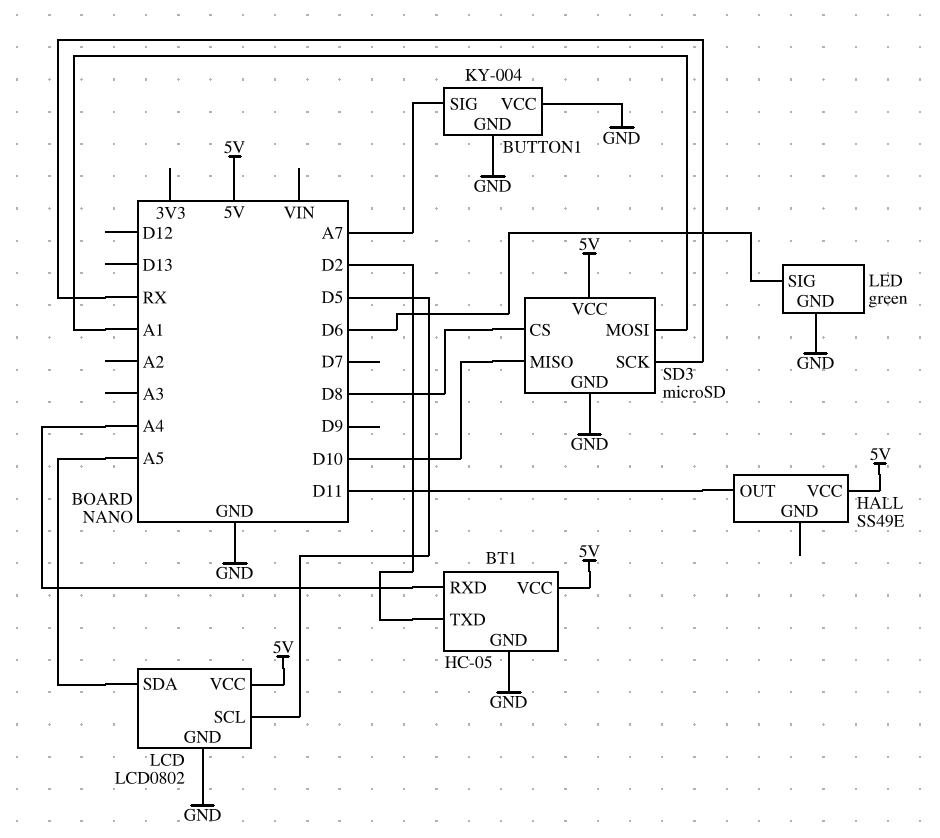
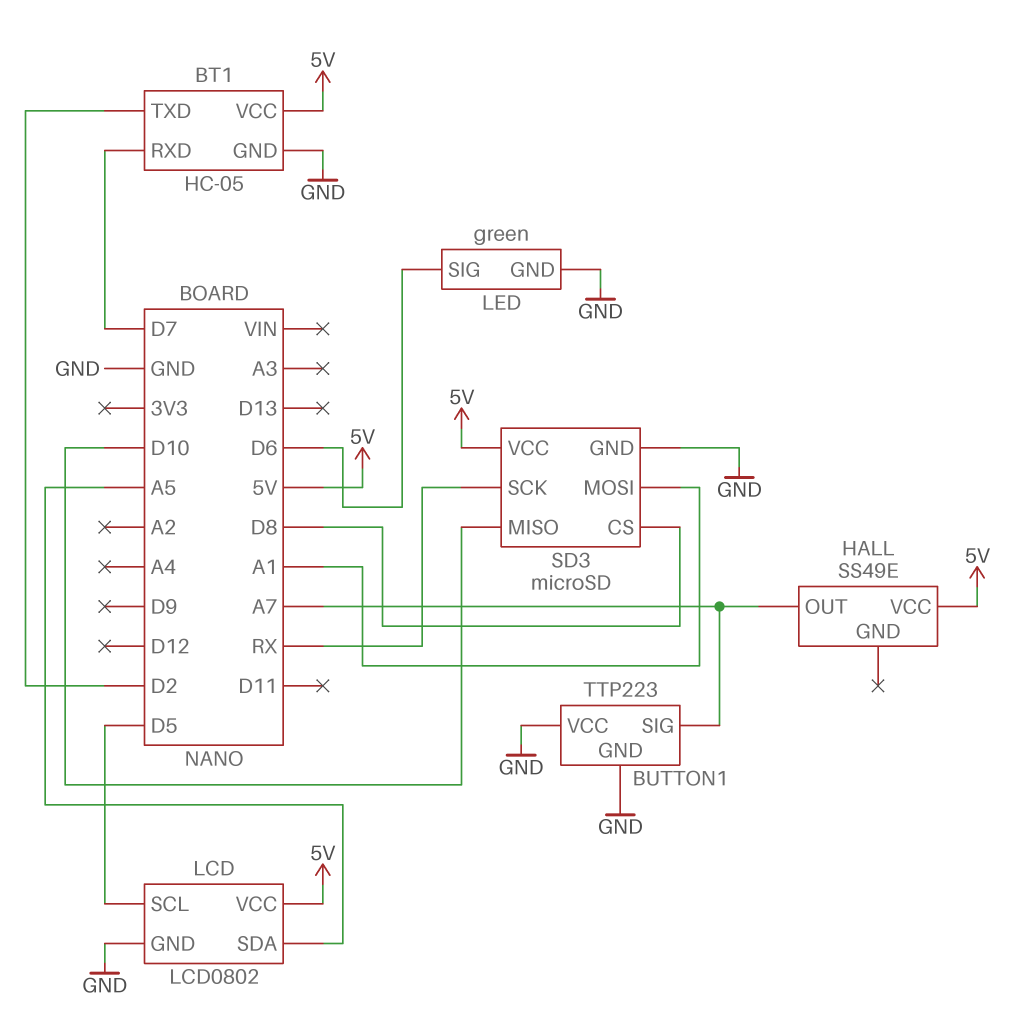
BT1 pin RXD: A4 -> D7
BUTTON1: KY-004 -> TTP223
HALL pin OUT: D11 -> A7

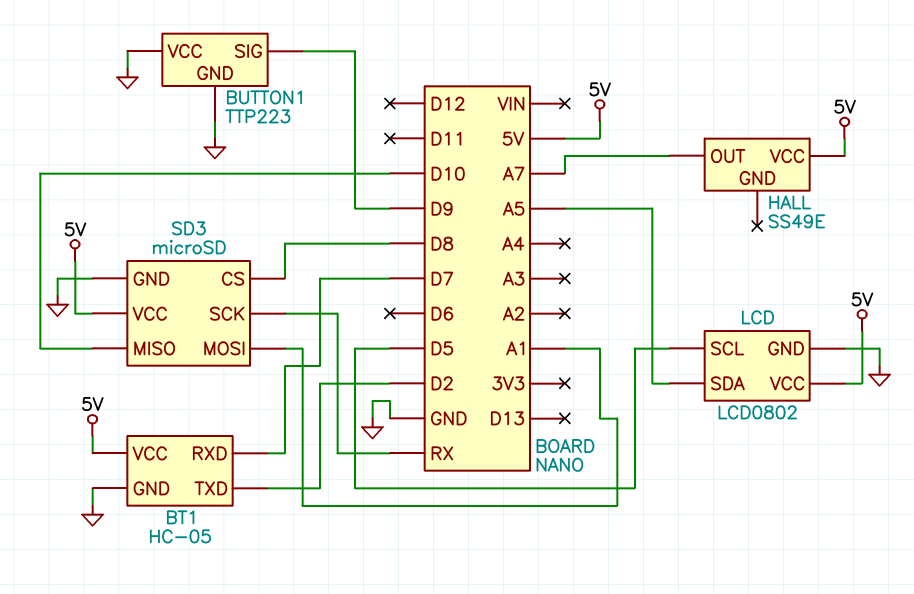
BUTTON1 pin SIG: A7 -> D9
LED: green -> none
LED pin GND: GND -> none
LED pin SIG: D6 -> none

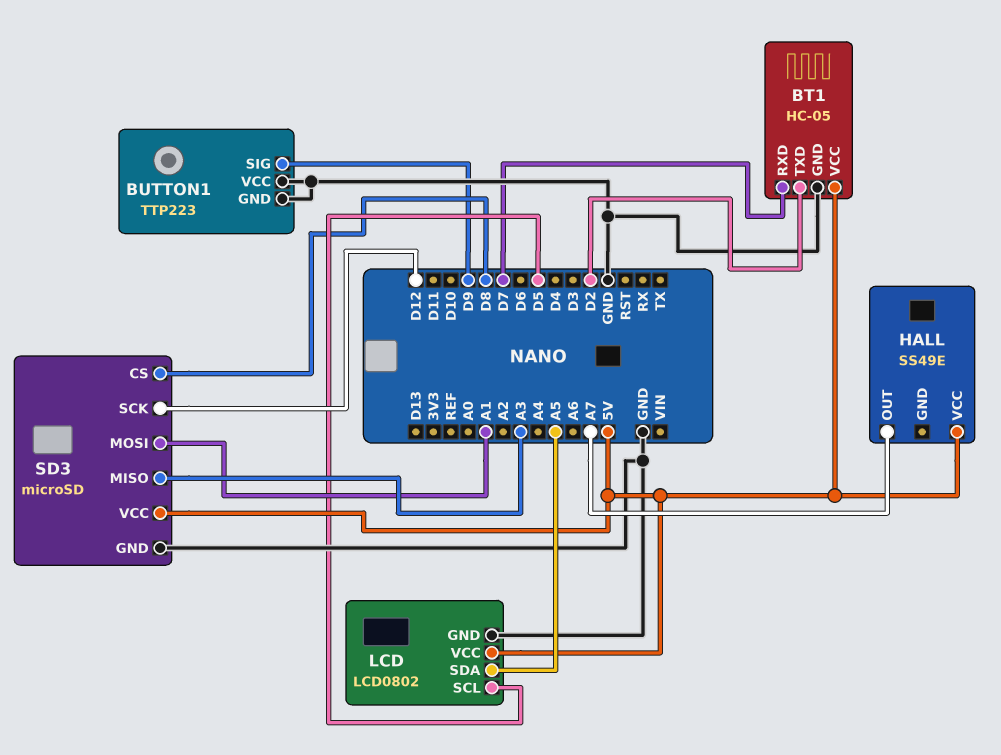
SD3 pin MISO: D10 -> A3
SD3 pin SCK: RX -> D12

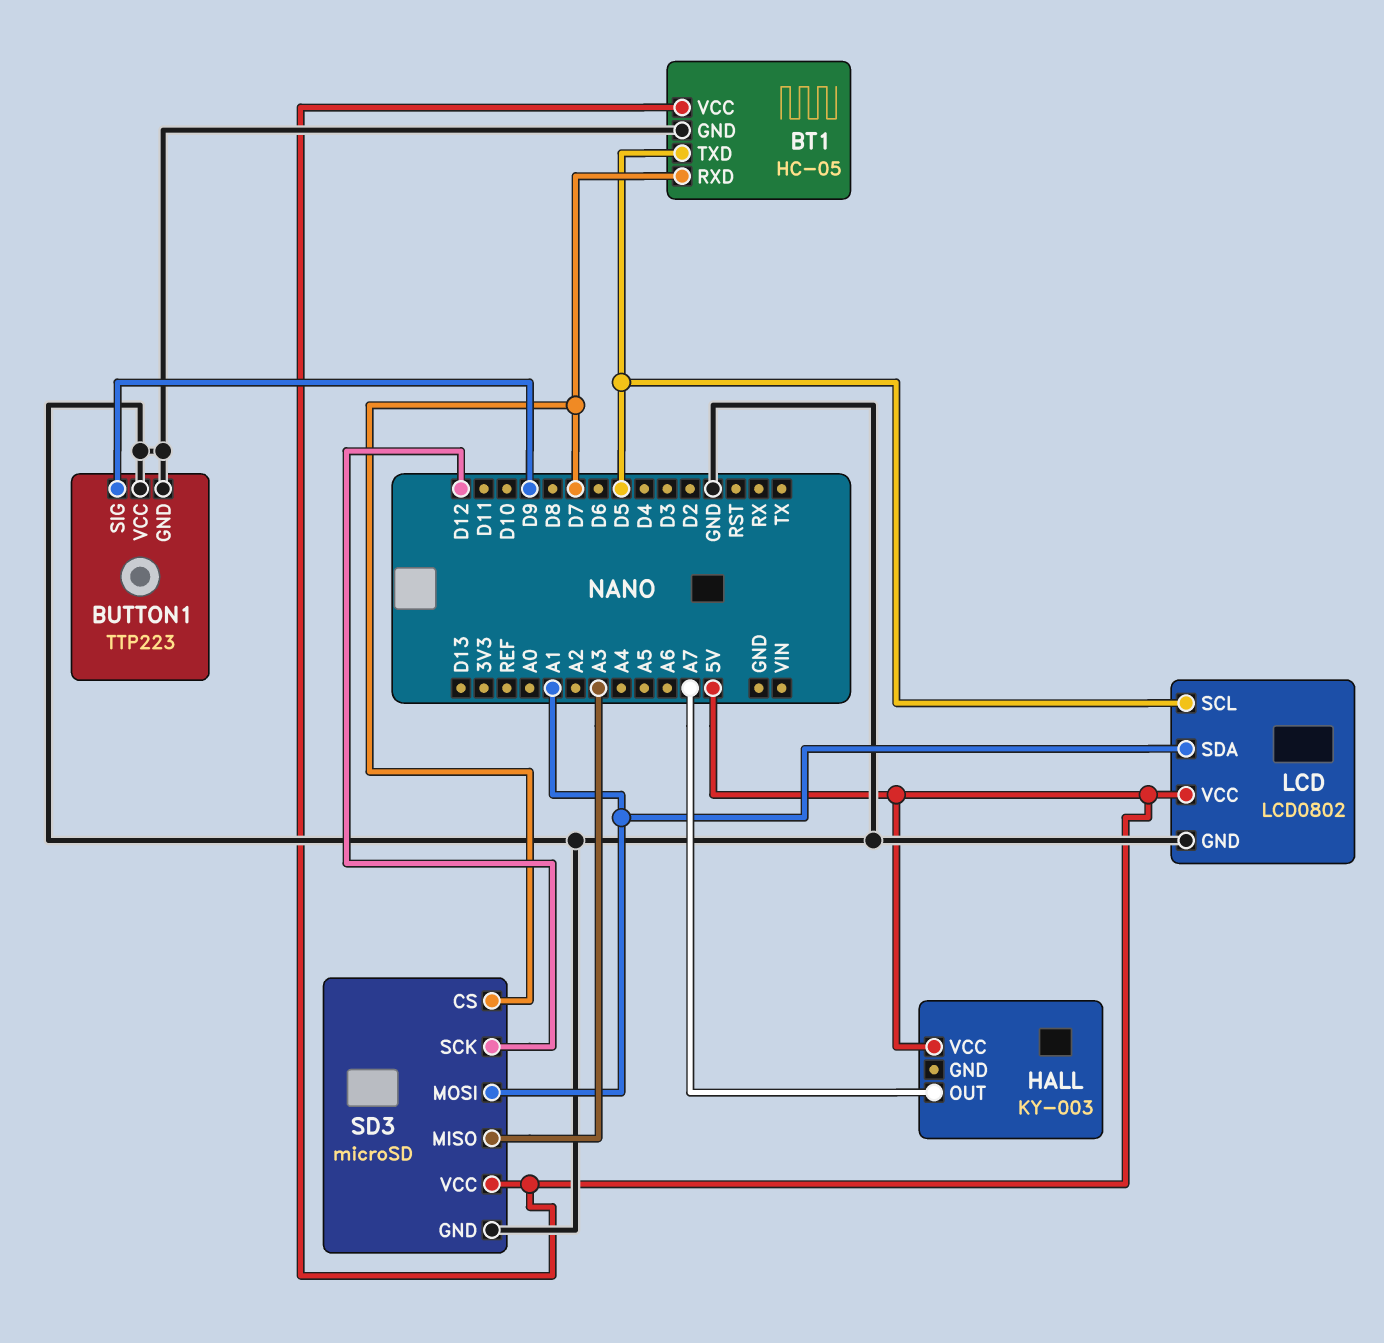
BT1 pin TXD: D2 -> D5
HALL: SS49E -> KY-003
LCD pin SDA: A5 -> A1
SD3 pin CS: D8 -> D7

